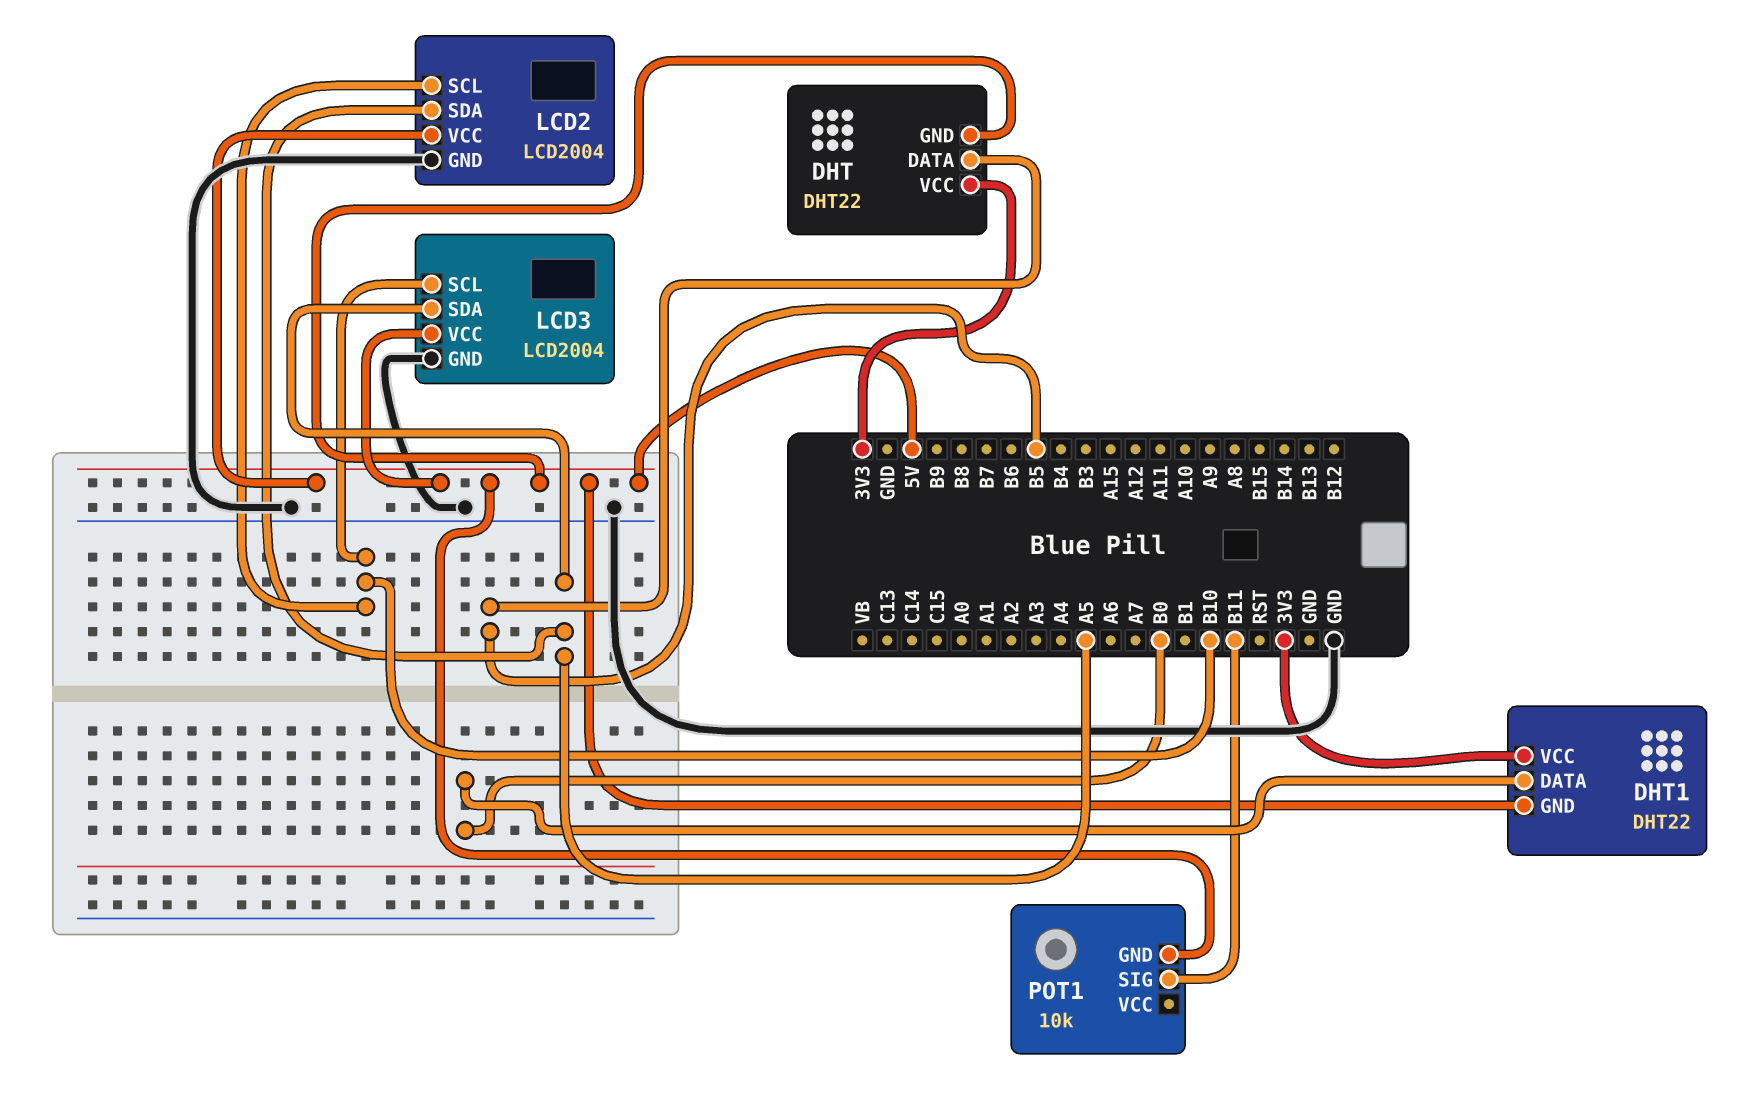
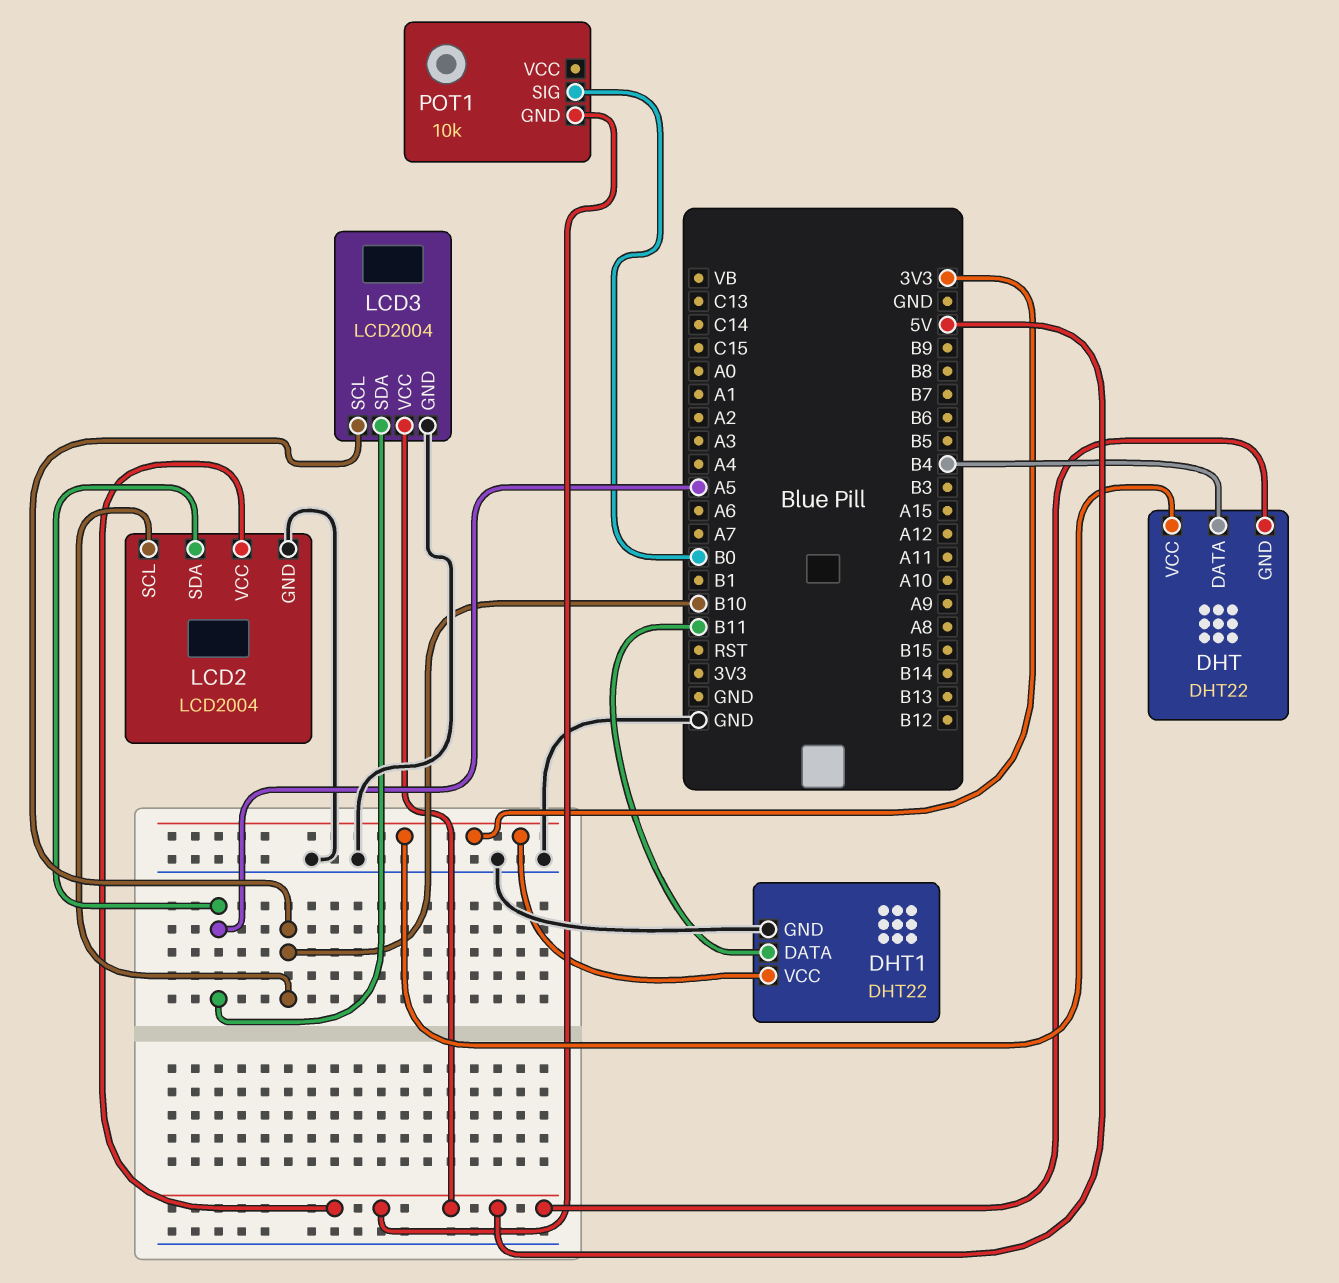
DHT pin DATA: B5 -> B4
DHT1 pin DATA: B0 -> B11
DHT1 pin GND: 5V -> GND
POT1 pin SIG: B11 -> B0

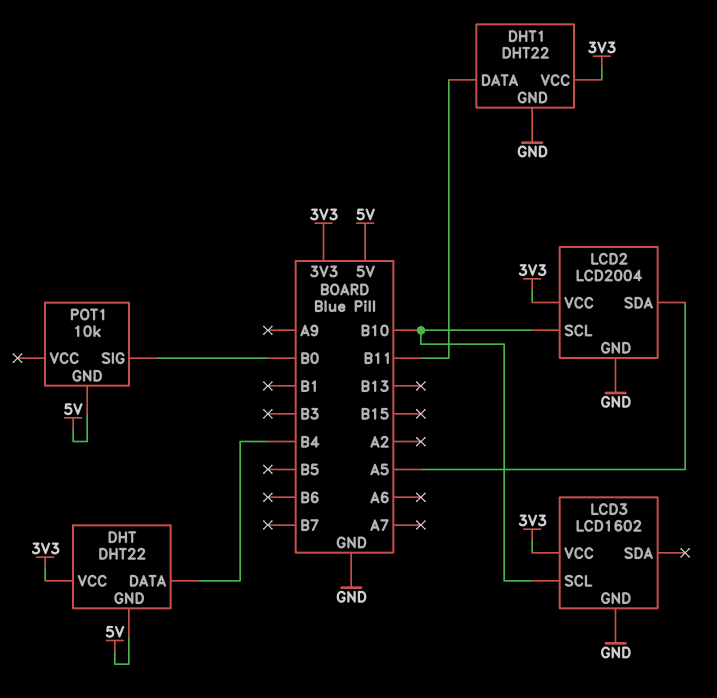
LCD2 pin VCC: 5V -> 3V3
LCD3: LCD2004 -> LCD1602
LCD3 pin SDA: A5 -> none
LCD3 pin VCC: 5V -> 3V3

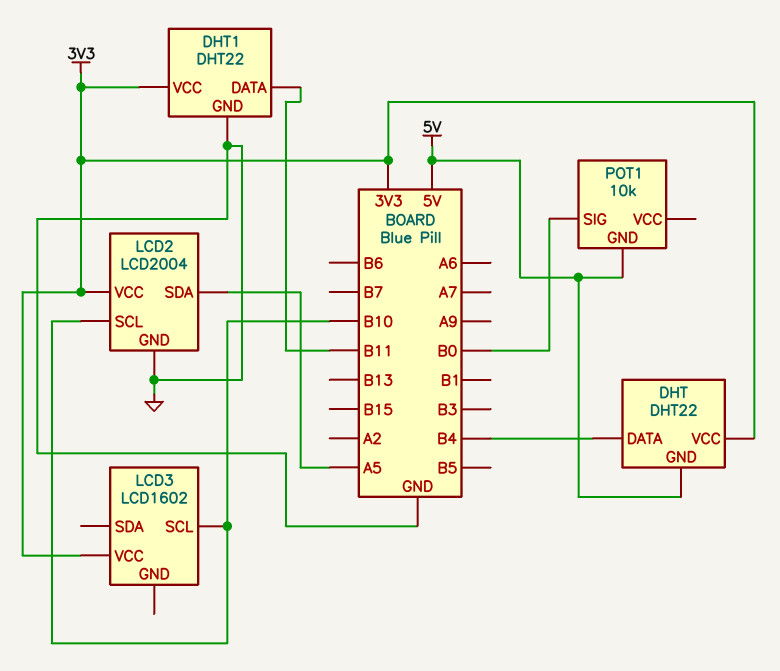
LCD3 pin GND: GND -> none

